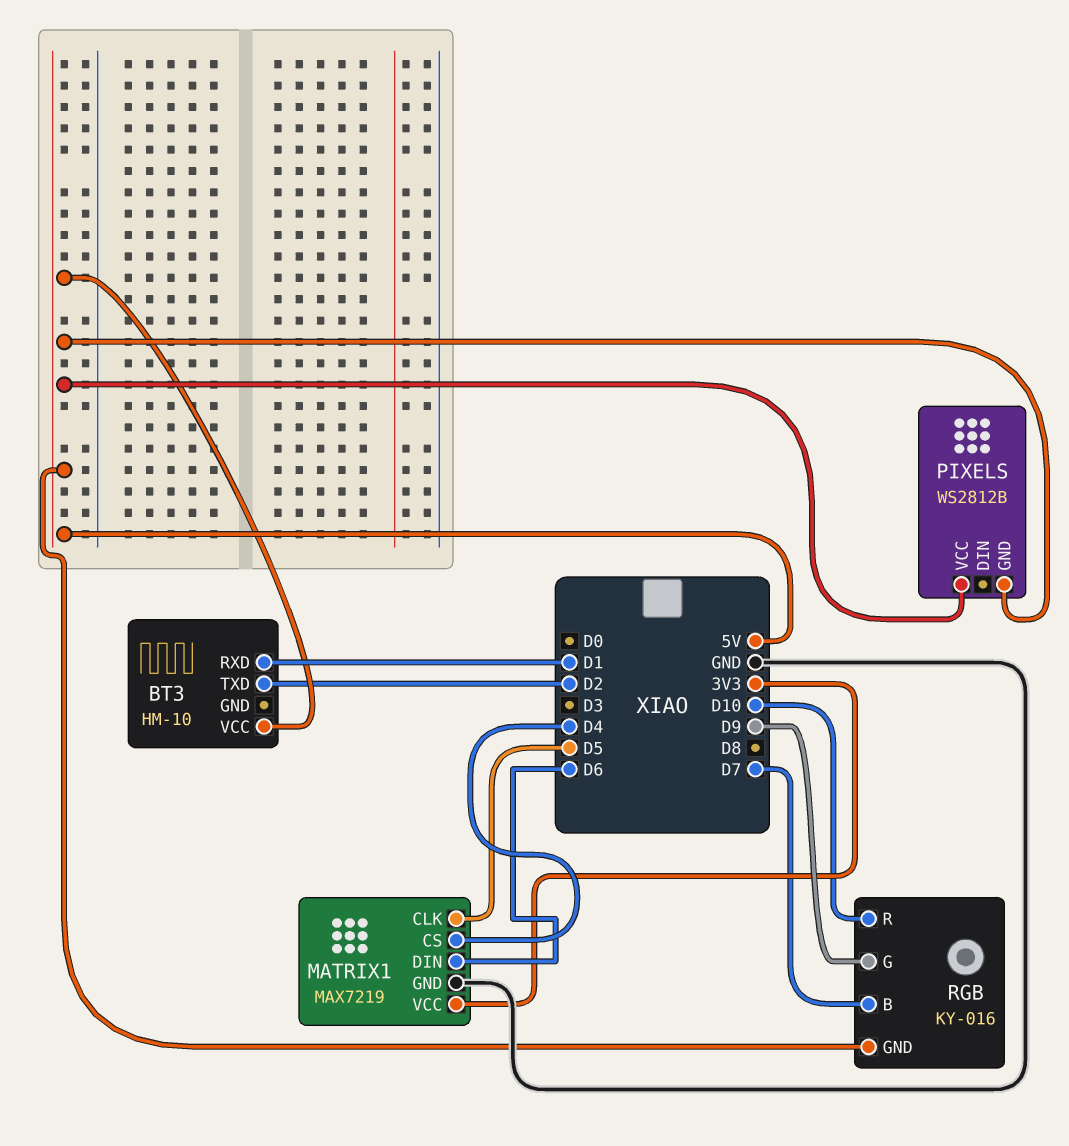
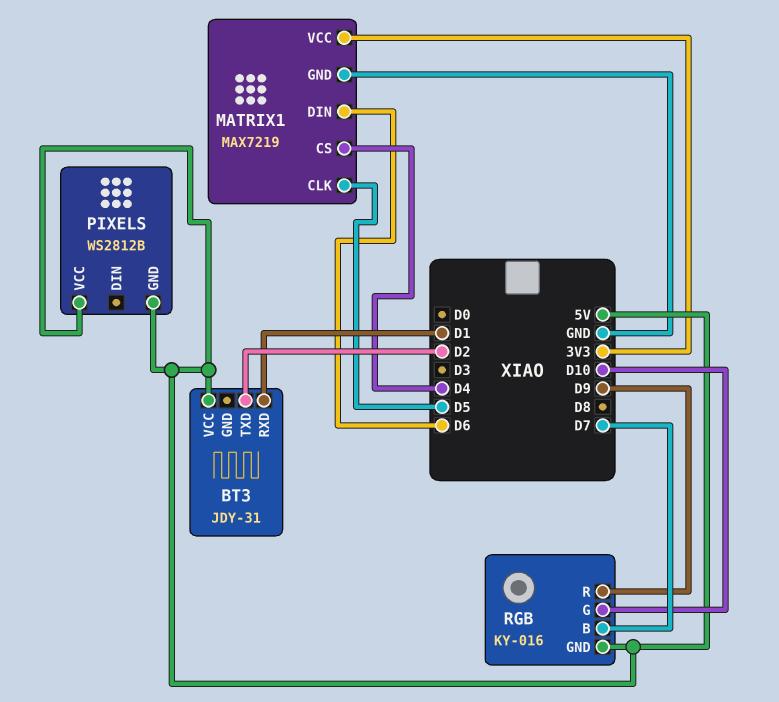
BT3: HM-10 -> JDY-31
RGB pin G: D9 -> D10
RGB pin R: D10 -> D9

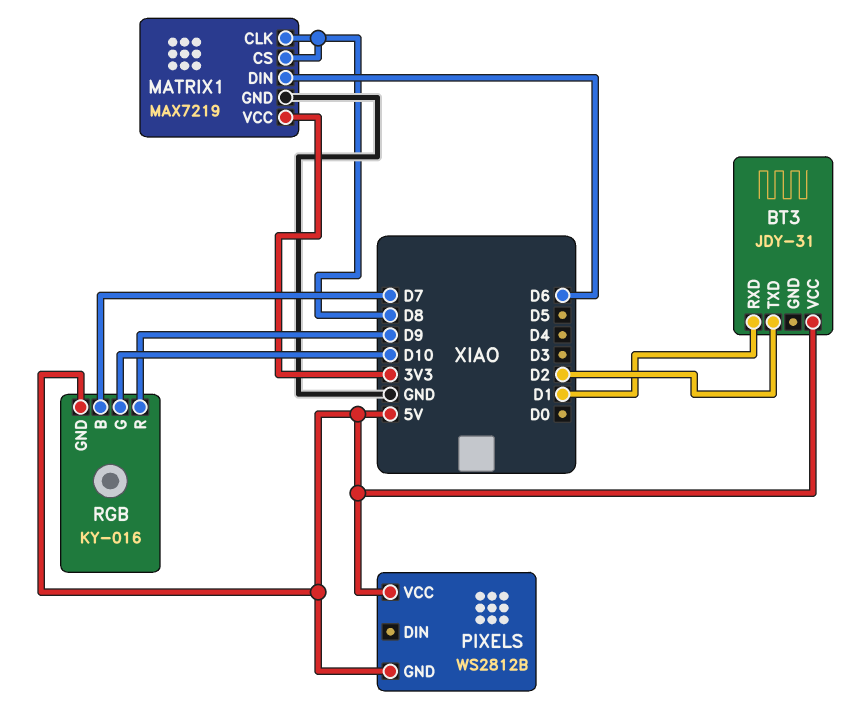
MATRIX1 pin CLK: D5 -> D8
MATRIX1 pin CS: D4 -> D8

